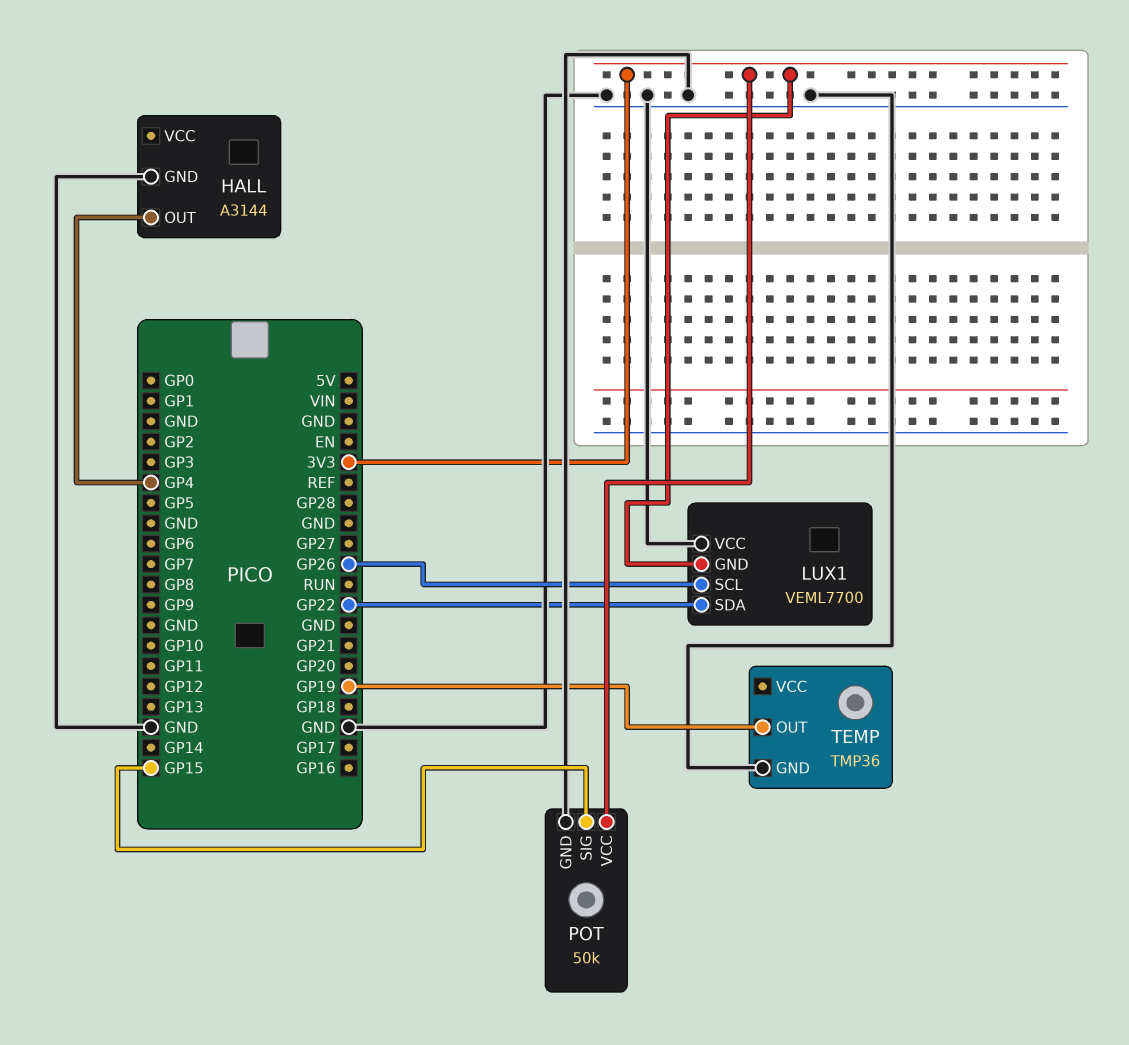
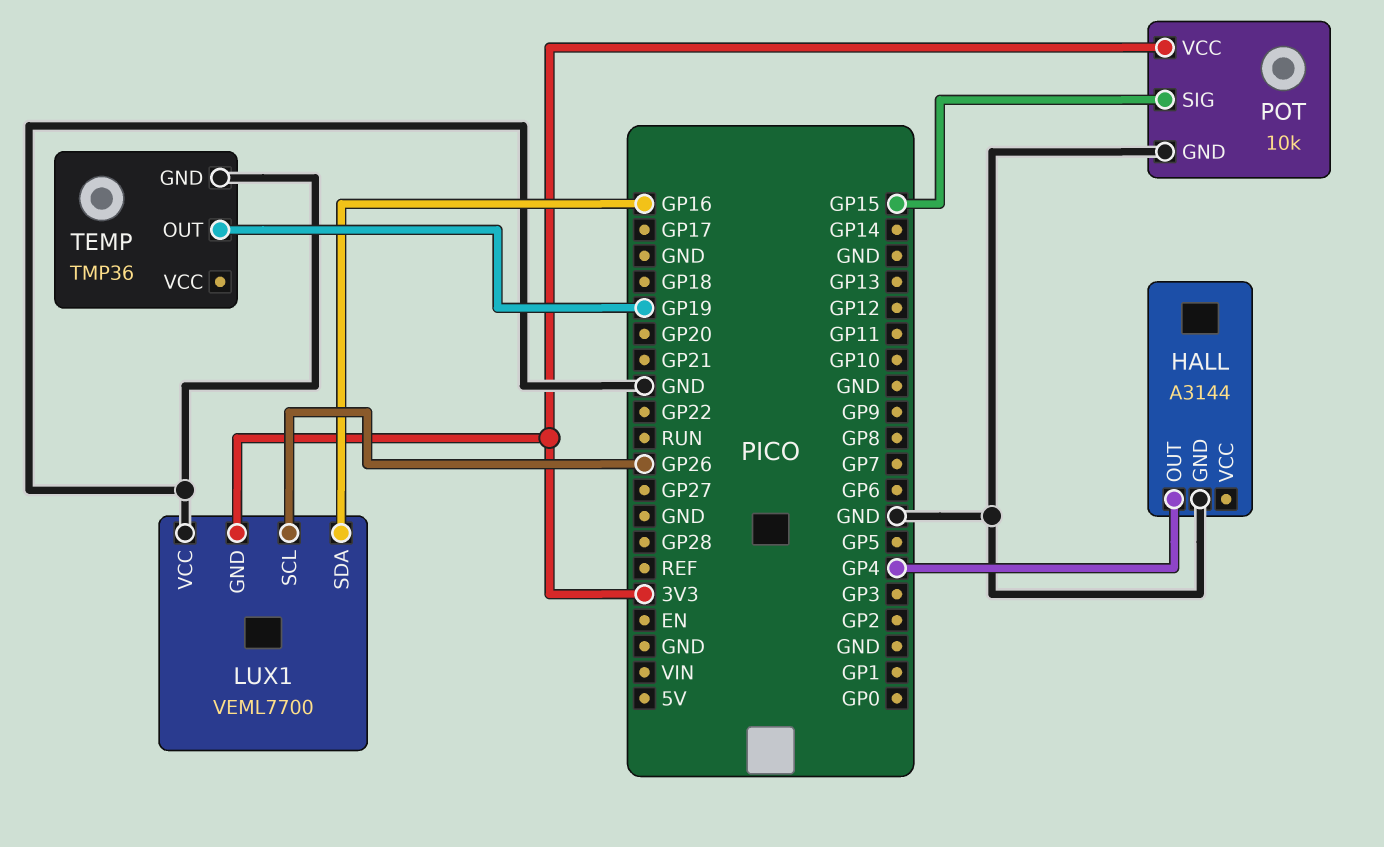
LUX1 pin SDA: GP22 -> GP16
POT: 50k -> 10k

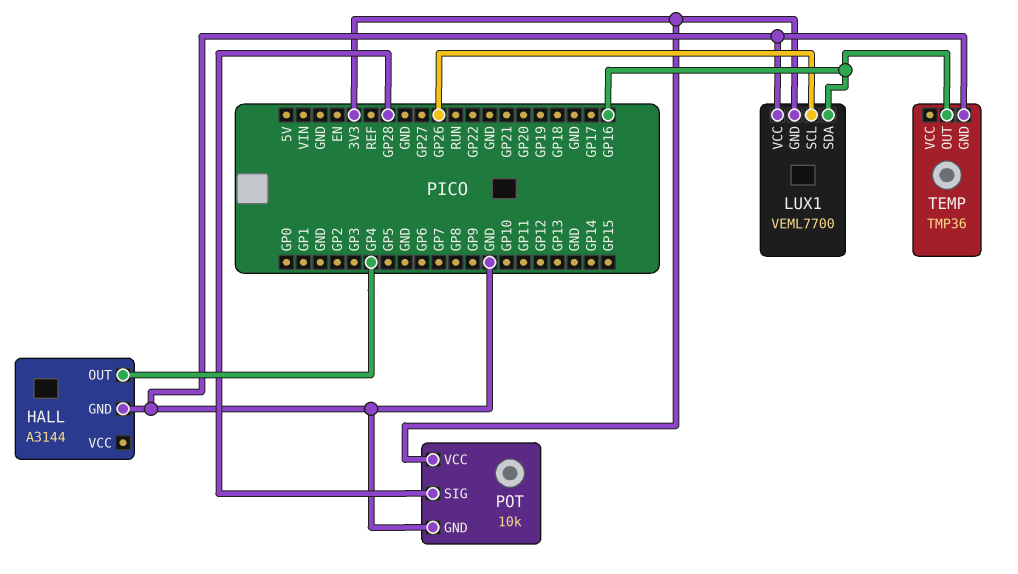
POT pin SIG: GP15 -> GP28
TEMP pin OUT: GP19 -> GP16

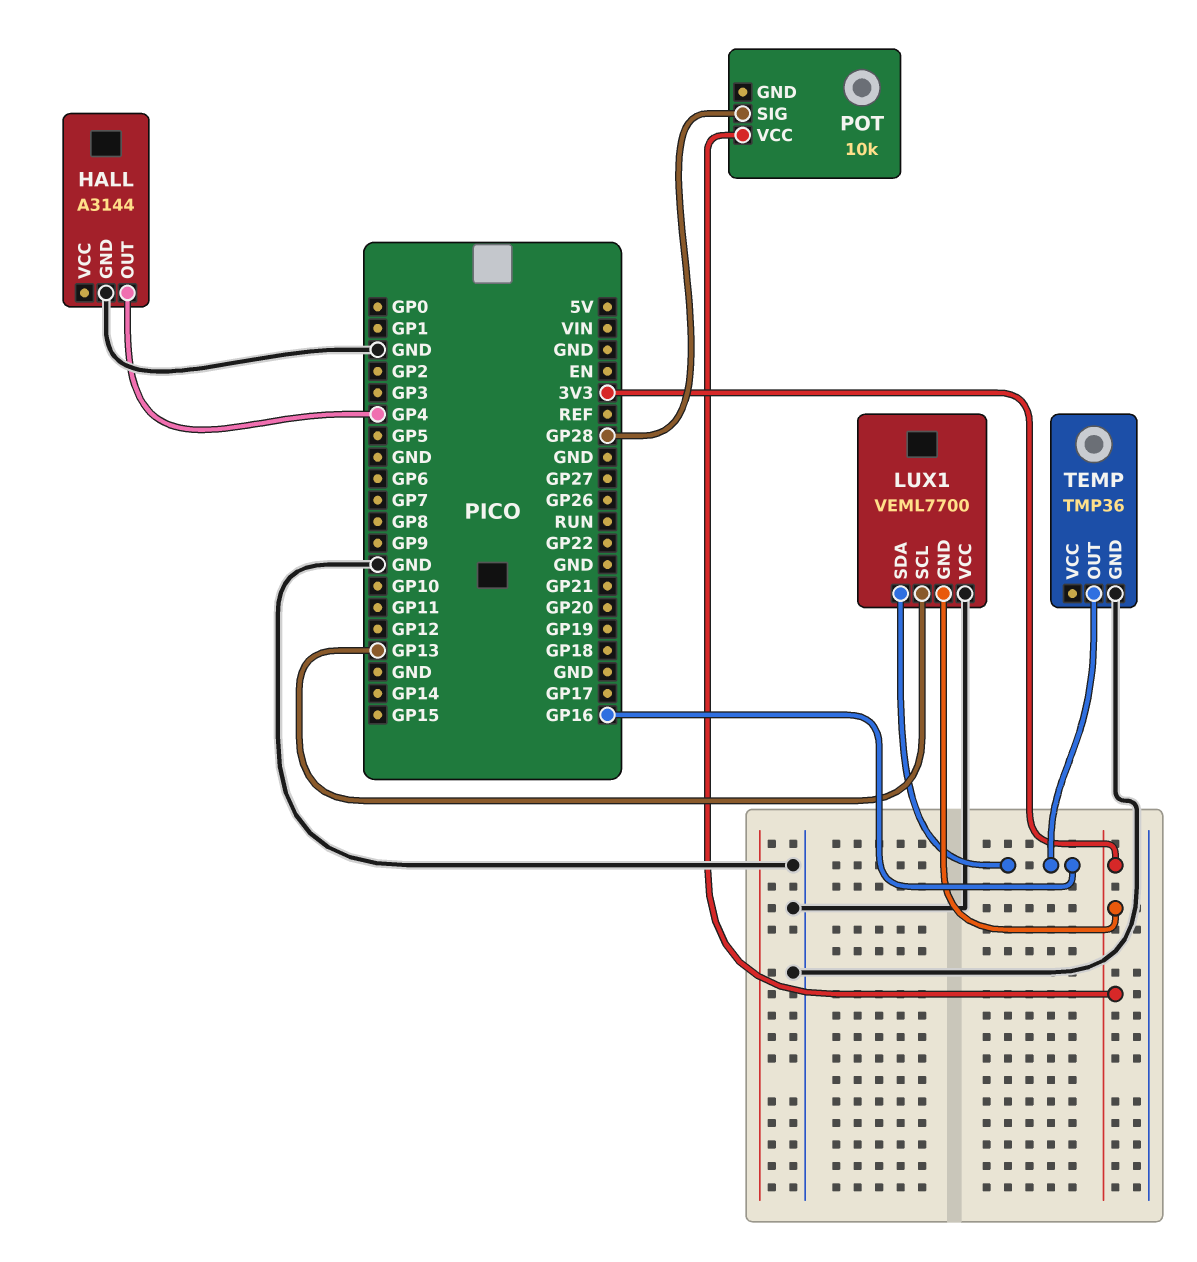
LUX1 pin SCL: GP26 -> GP13
POT pin GND: GND -> none

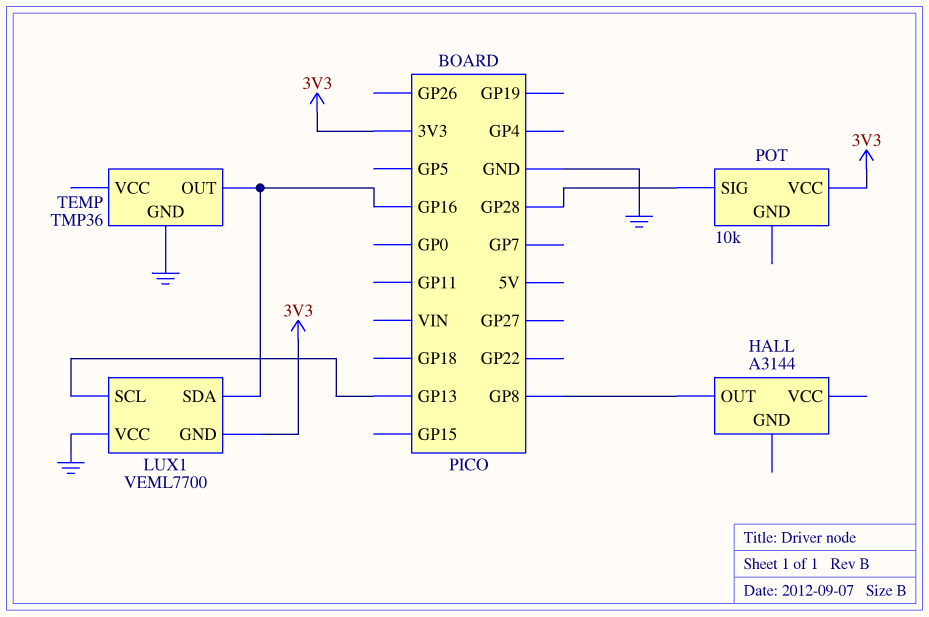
HALL pin GND: GND -> none
HALL pin OUT: GP4 -> GP8

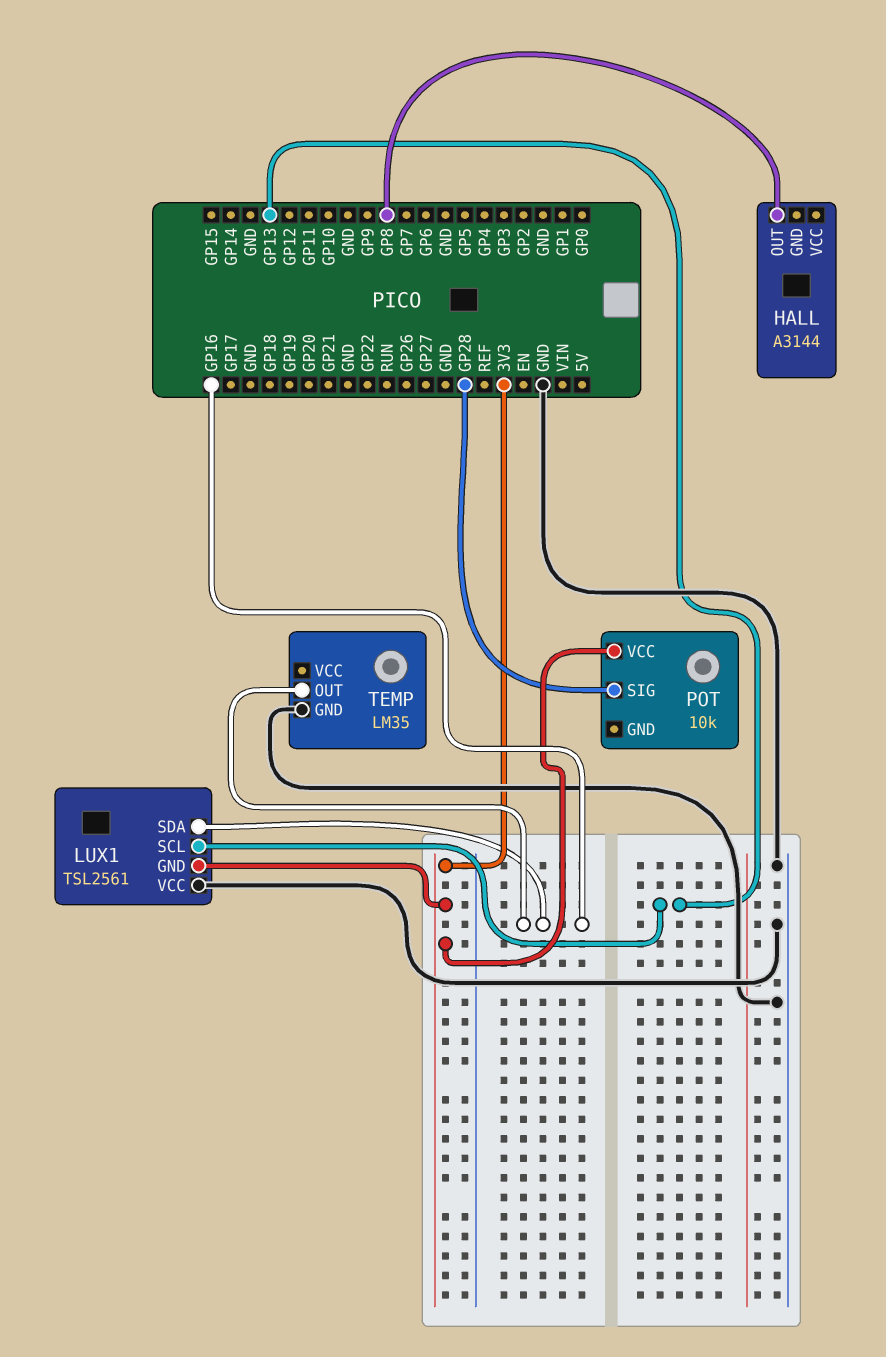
LUX1: VEML7700 -> TSL2561
TEMP: TMP36 -> LM35

